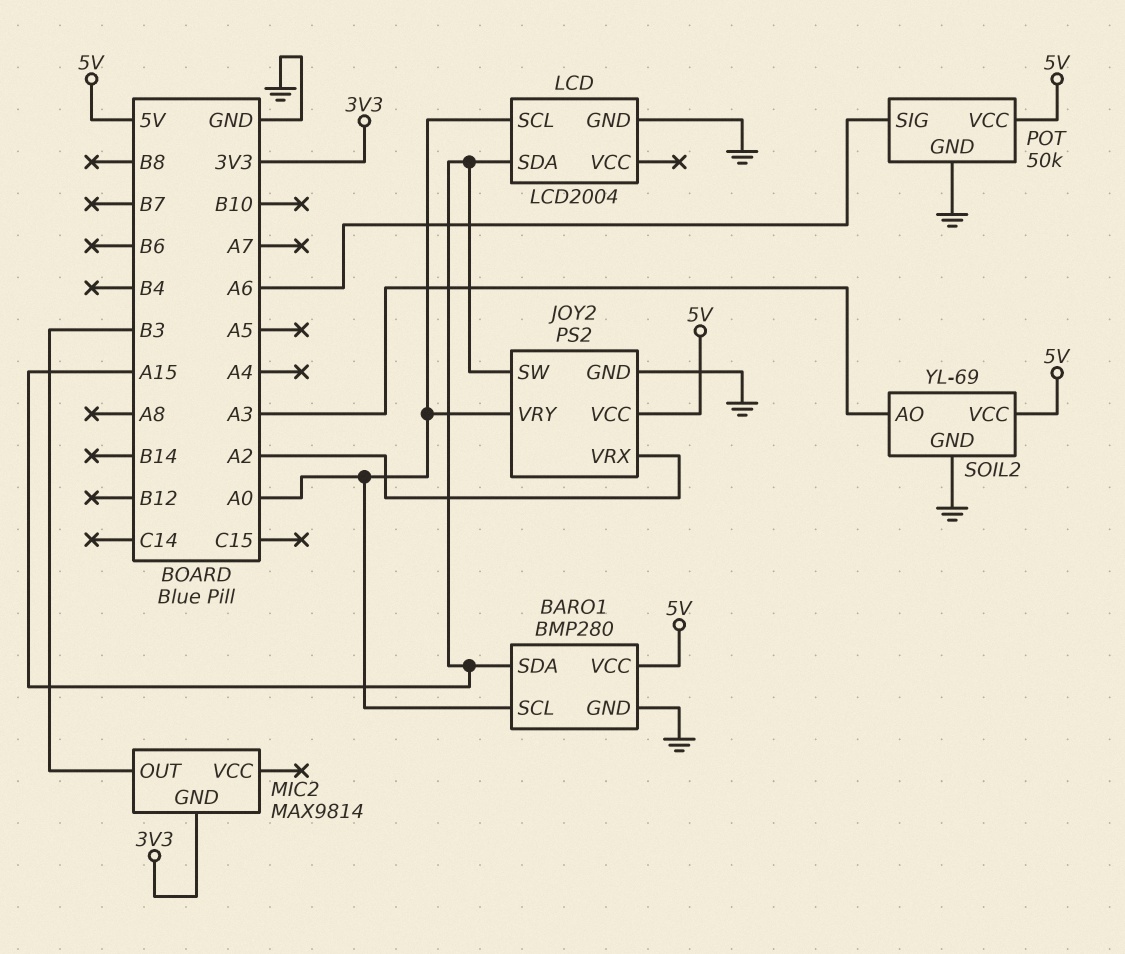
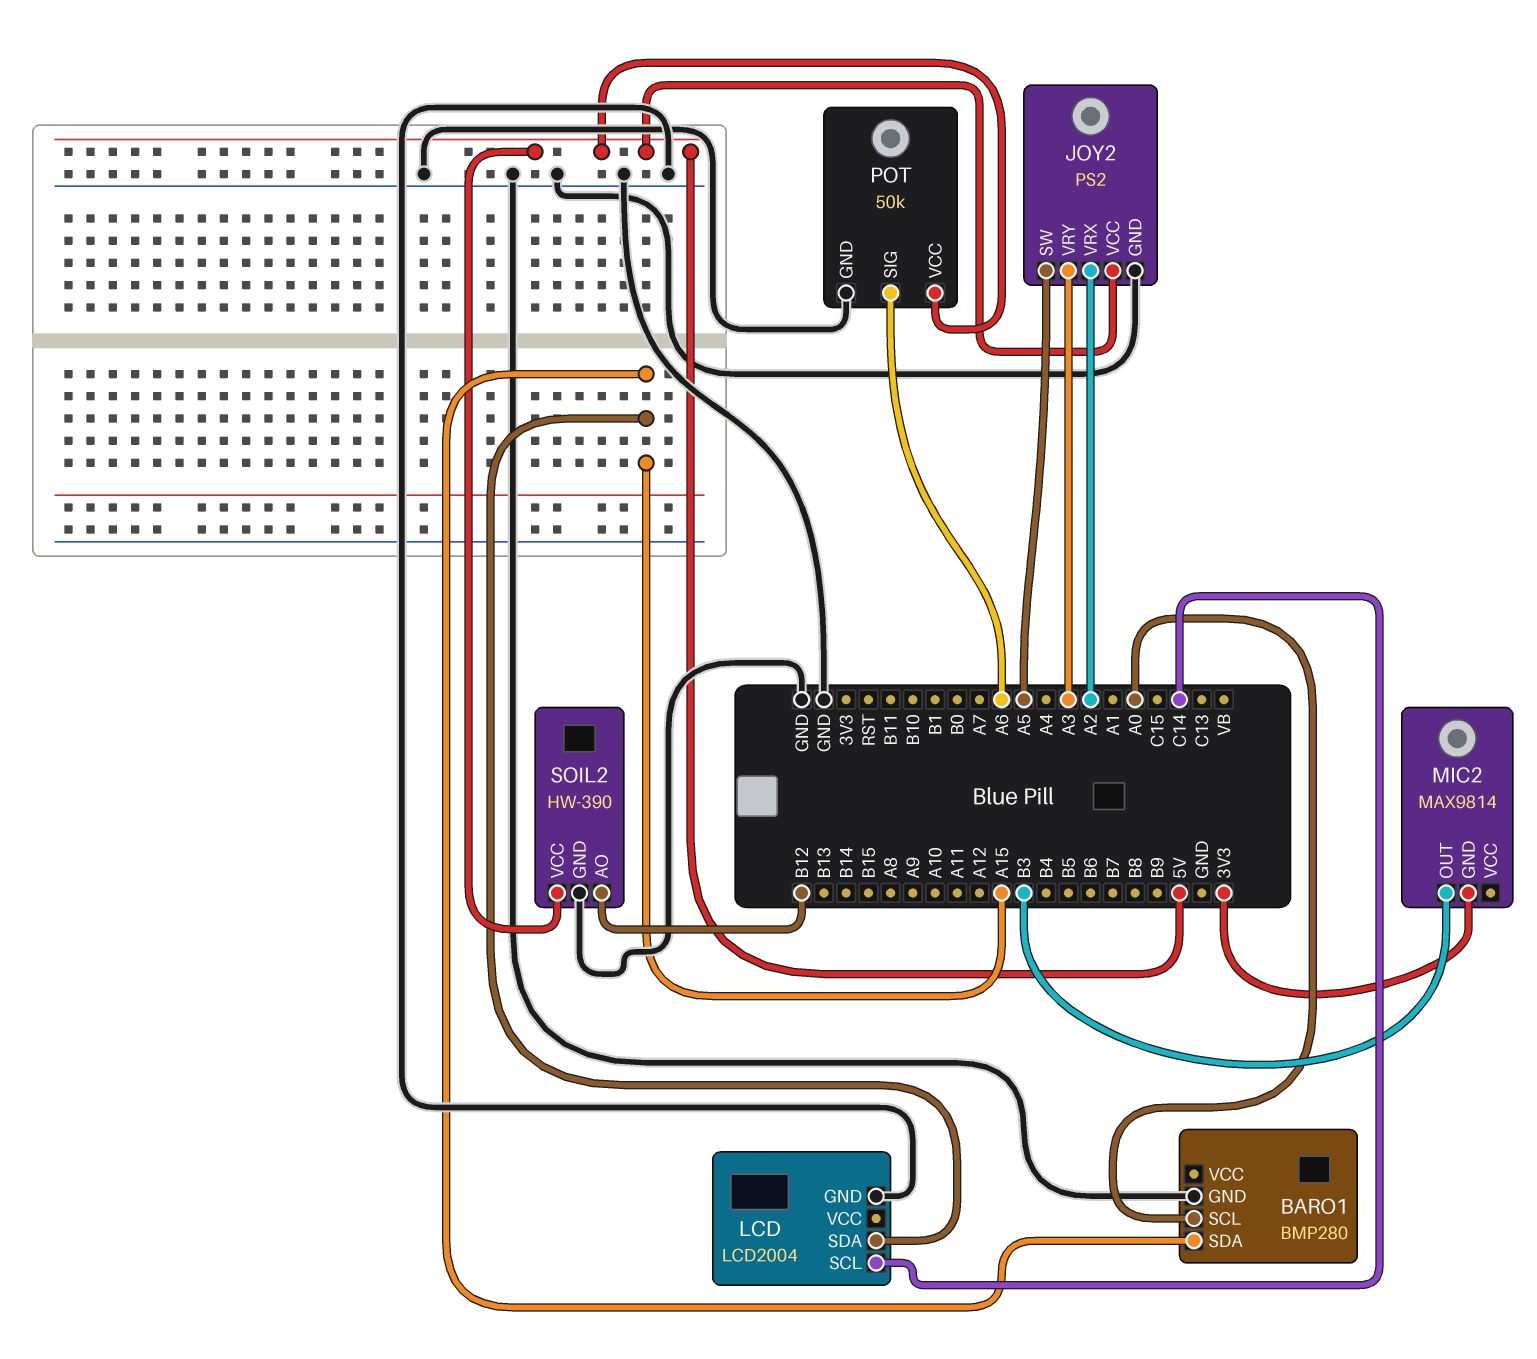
BARO1 pin VCC: 5V -> none
JOY2 pin SW: A15 -> A5
JOY2 pin VRY: A0 -> A3
LCD pin SCL: A0 -> C14
SOIL2: YL-69 -> HW-390
SOIL2 pin AO: A3 -> B12

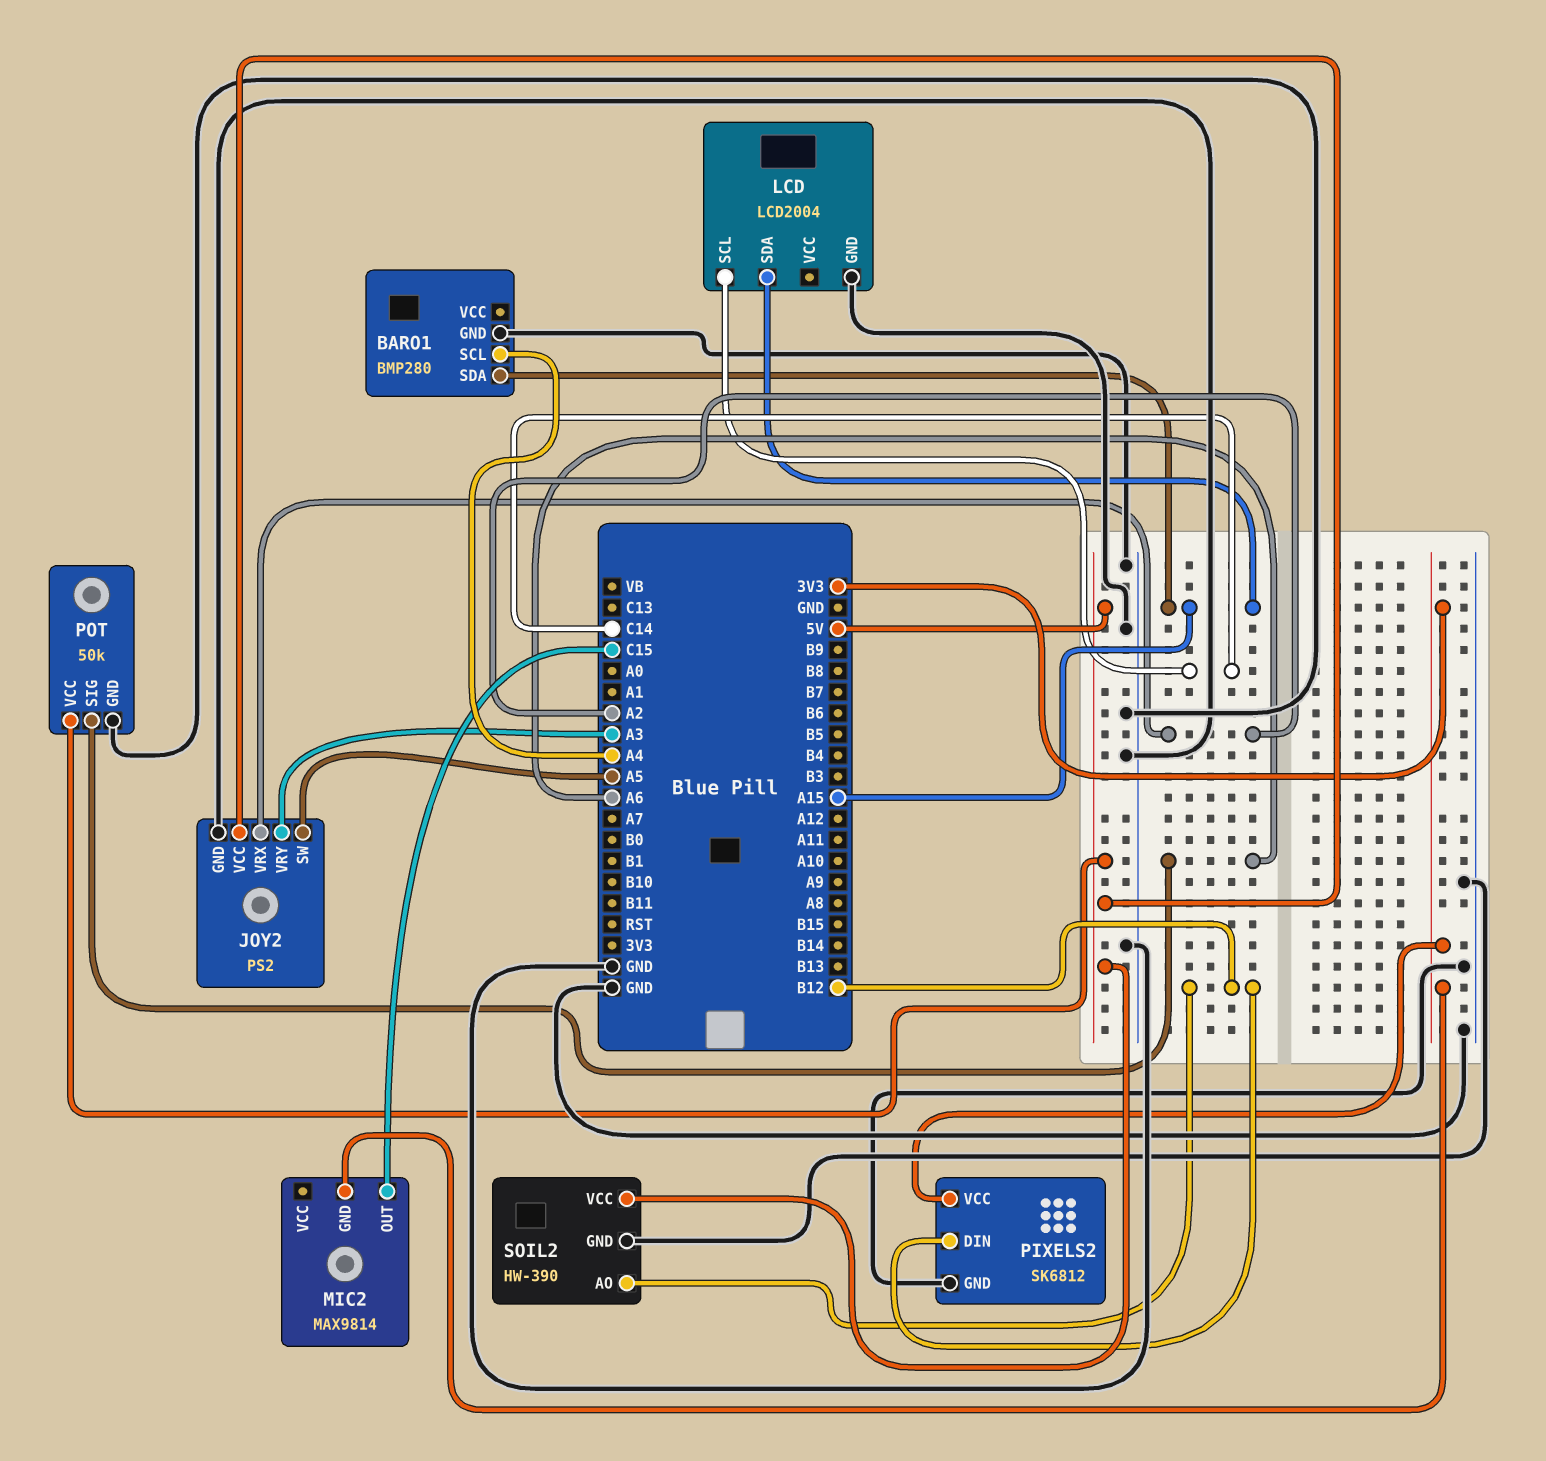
BARO1 pin SCL: A0 -> A4
MIC2 pin OUT: B3 -> C15
PIXELS2: none -> SK6812
PIXELS2 pin DIN: none -> B12
PIXELS2 pin GND: none -> GND
PIXELS2 pin VCC: none -> 3V3

